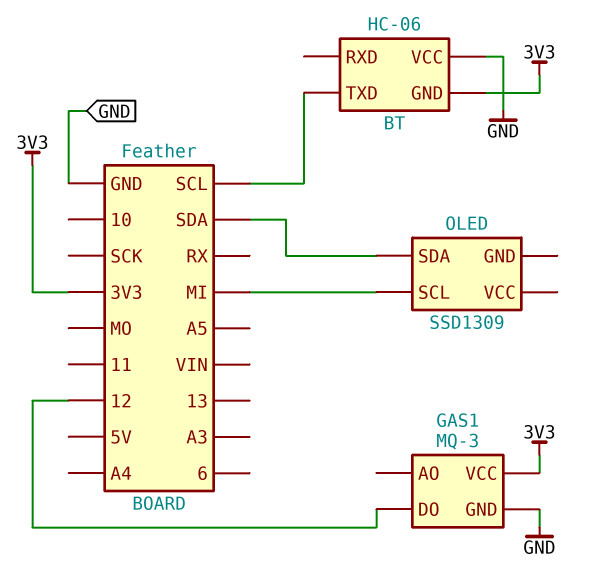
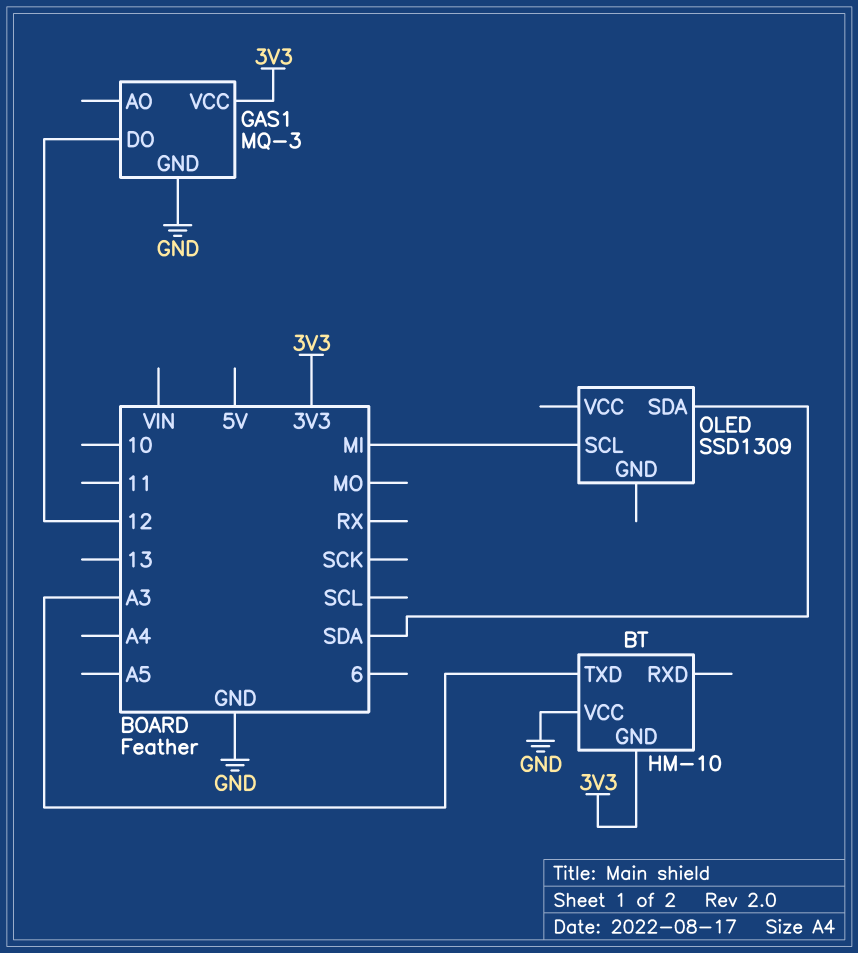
BT: HC-06 -> HM-10
BT pin TXD: SCL -> A3

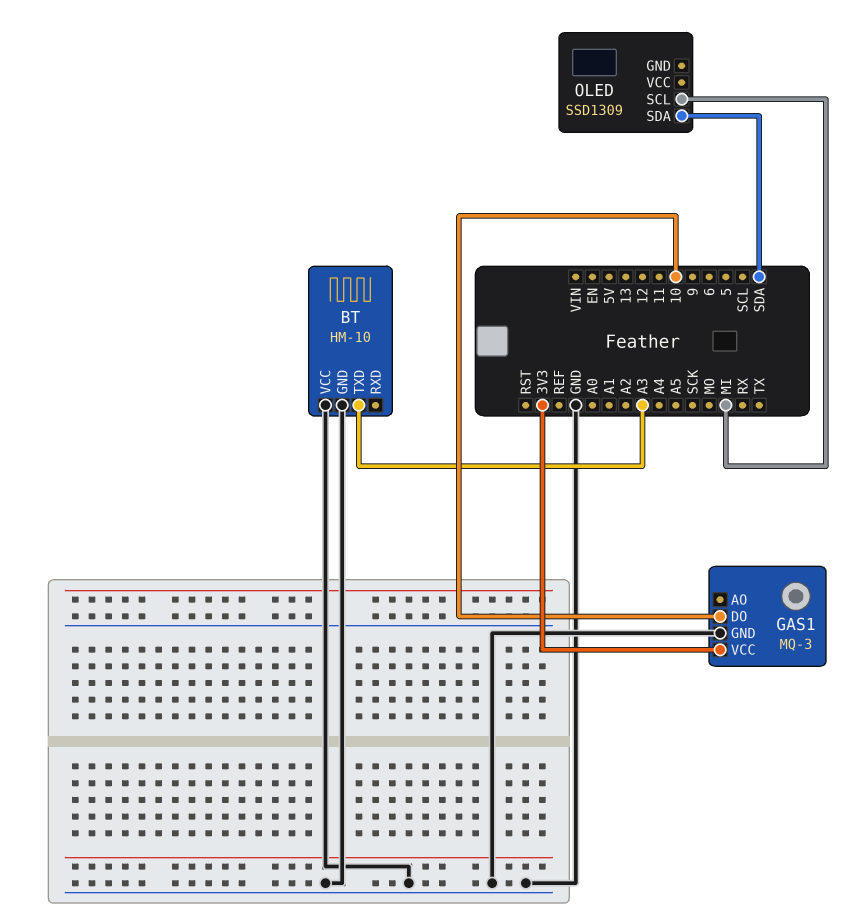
BT pin GND: 3V3 -> GND
GAS1 pin DO: 12 -> 10

